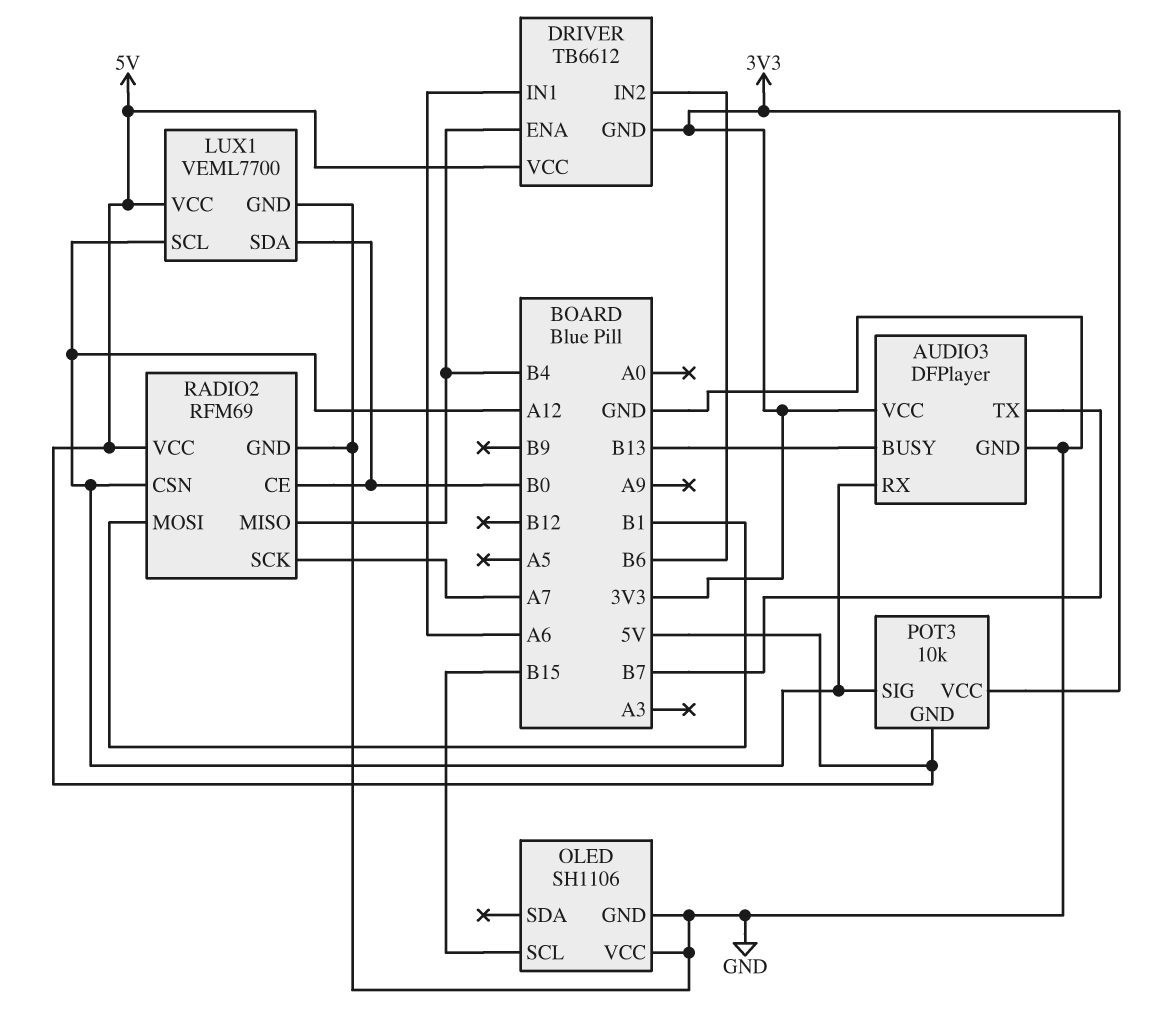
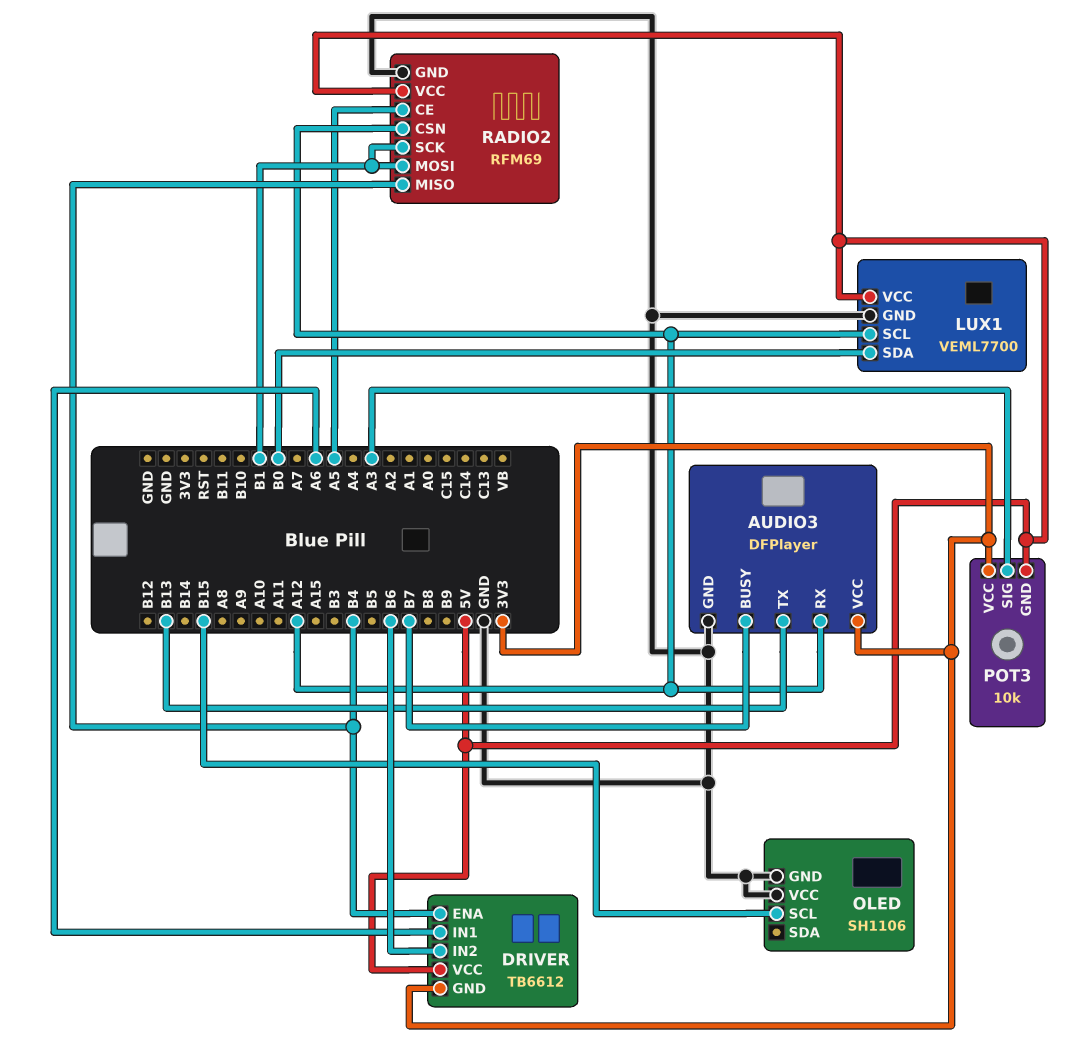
AUDIO3 pin BUSY: B13 -> B7
AUDIO3 pin TX: B7 -> B13
POT3 pin SIG: A12 -> A3
RADIO2 pin CE: B0 -> A5
RADIO2 pin SCK: A7 -> B1

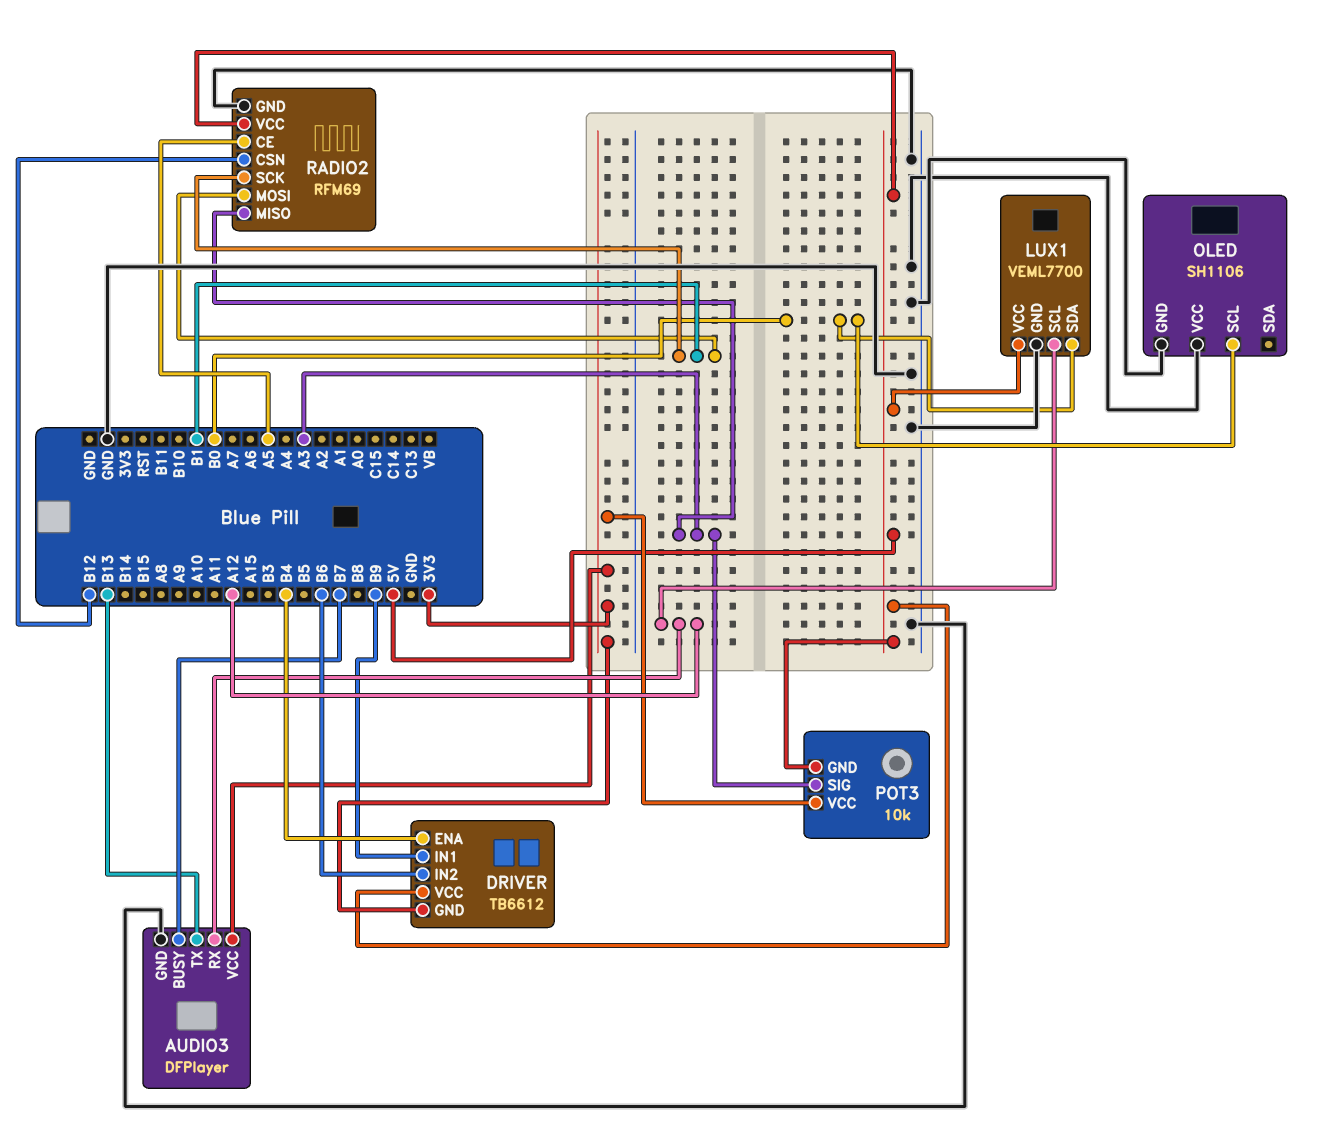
DRIVER pin IN1: A6 -> B9
OLED pin SCL: B15 -> B0
RADIO2 pin CSN: A12 -> B12
RADIO2 pin MISO: B4 -> A3

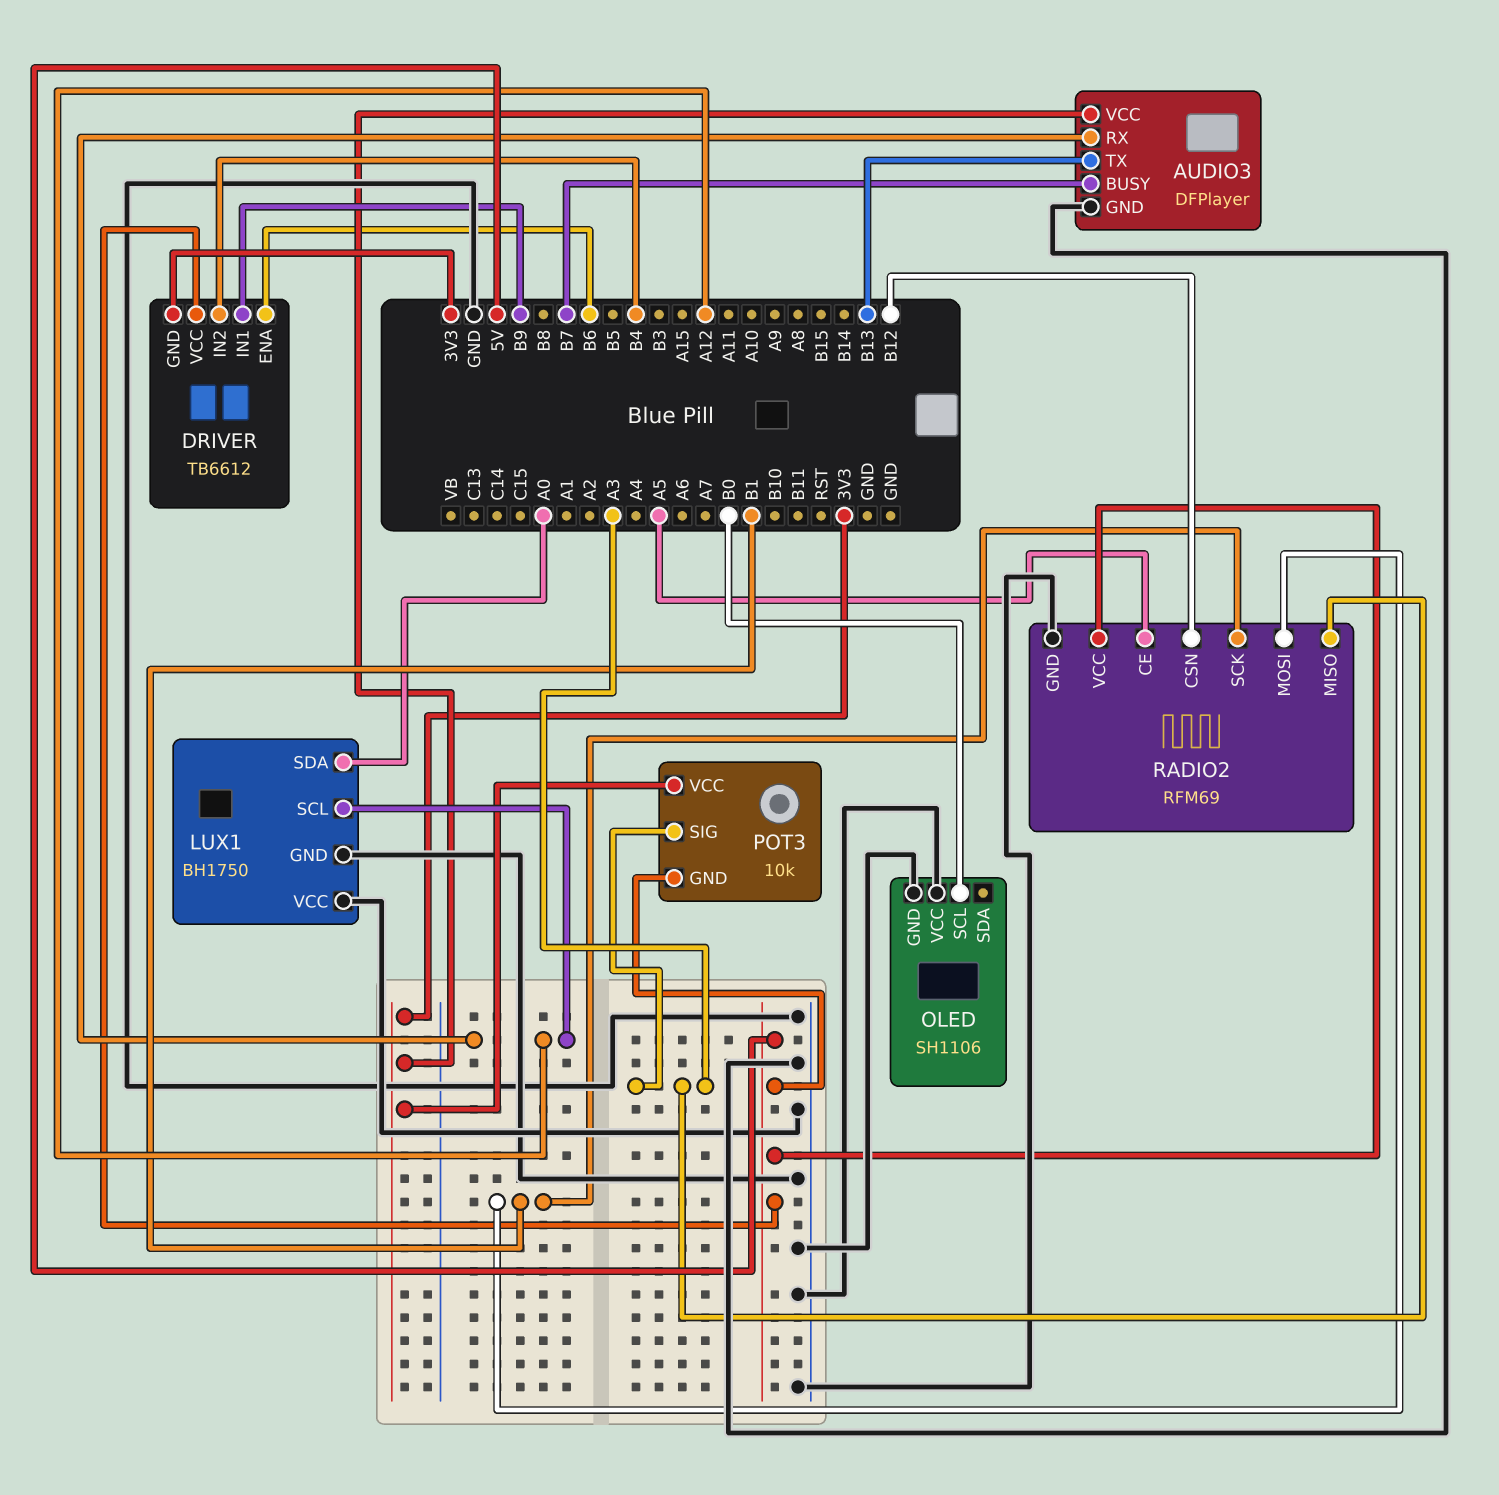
DRIVER pin ENA: B4 -> B6
DRIVER pin IN2: B6 -> B4
LUX1: VEML7700 -> BH1750
LUX1 pin SDA: B0 -> A0
LUX1 pin VCC: 5V -> GND

